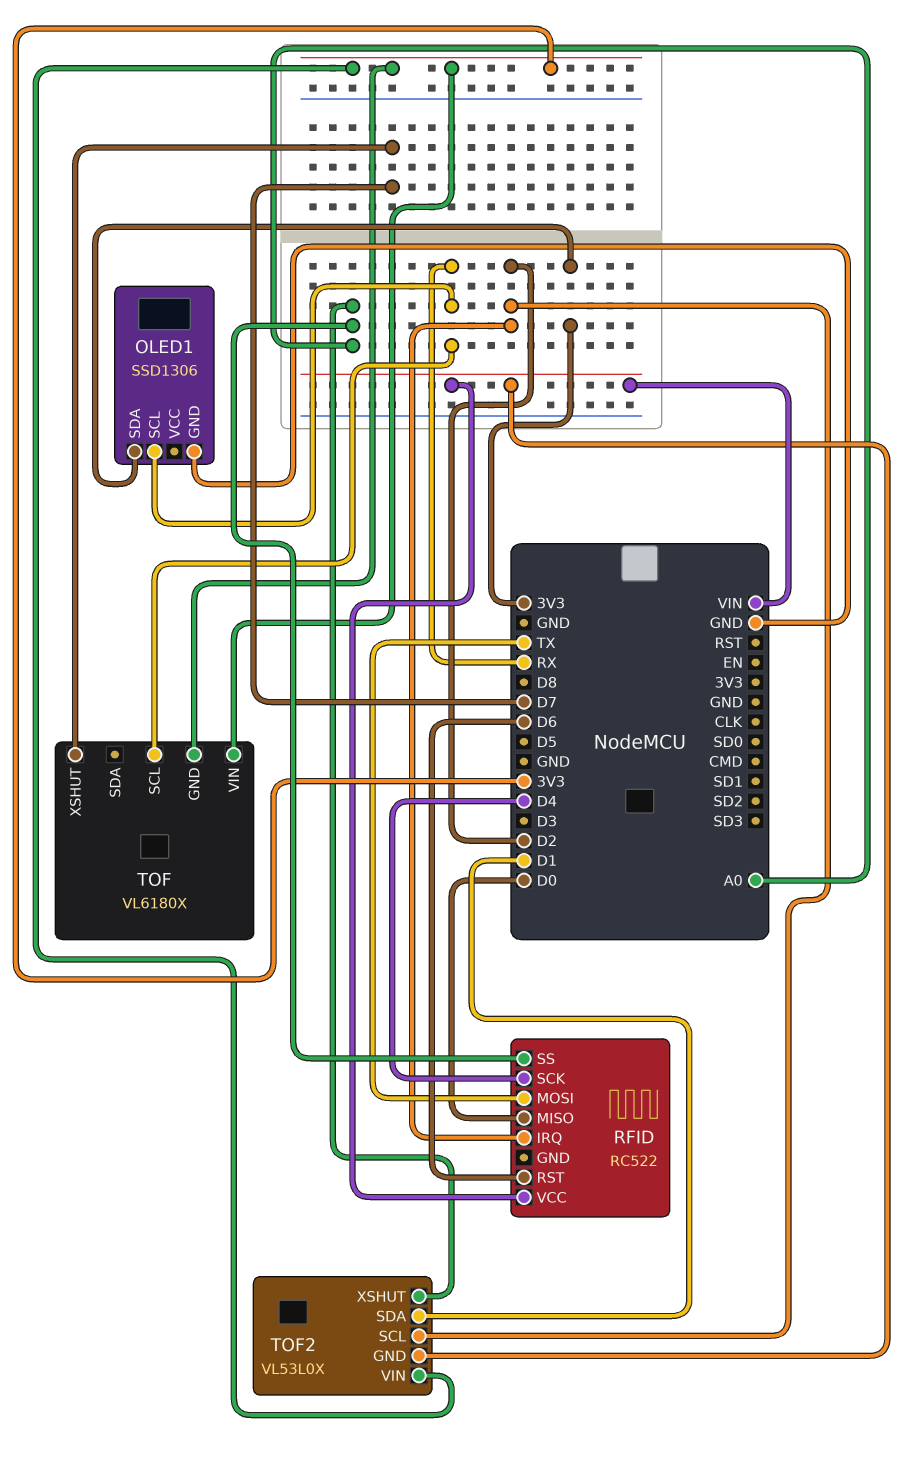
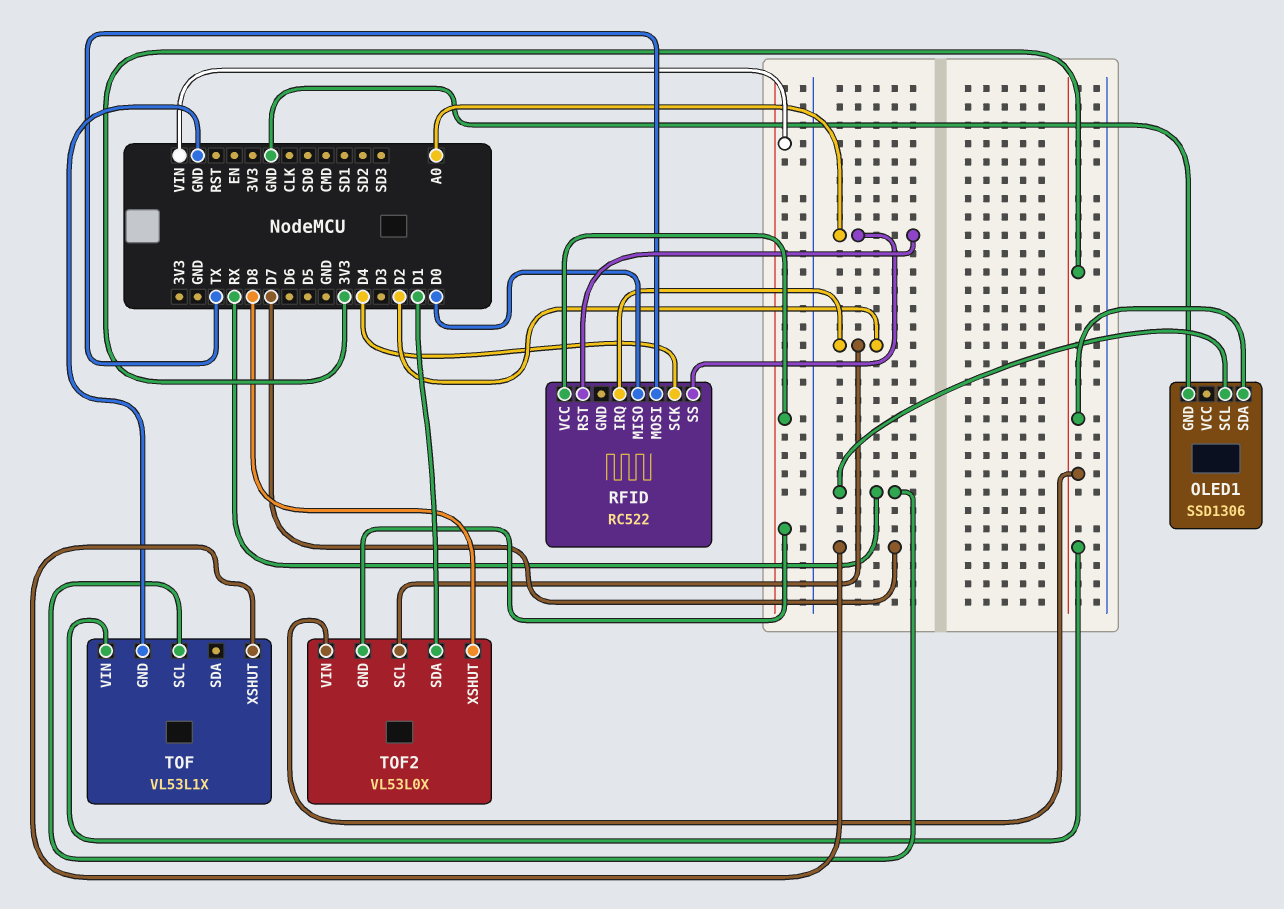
RFID pin RST: D6 -> A0
TOF: VL6180X -> VL53L1X
TOF pin GND: 3V3 -> GND
TOF2 pin XSHUT: A0 -> D8

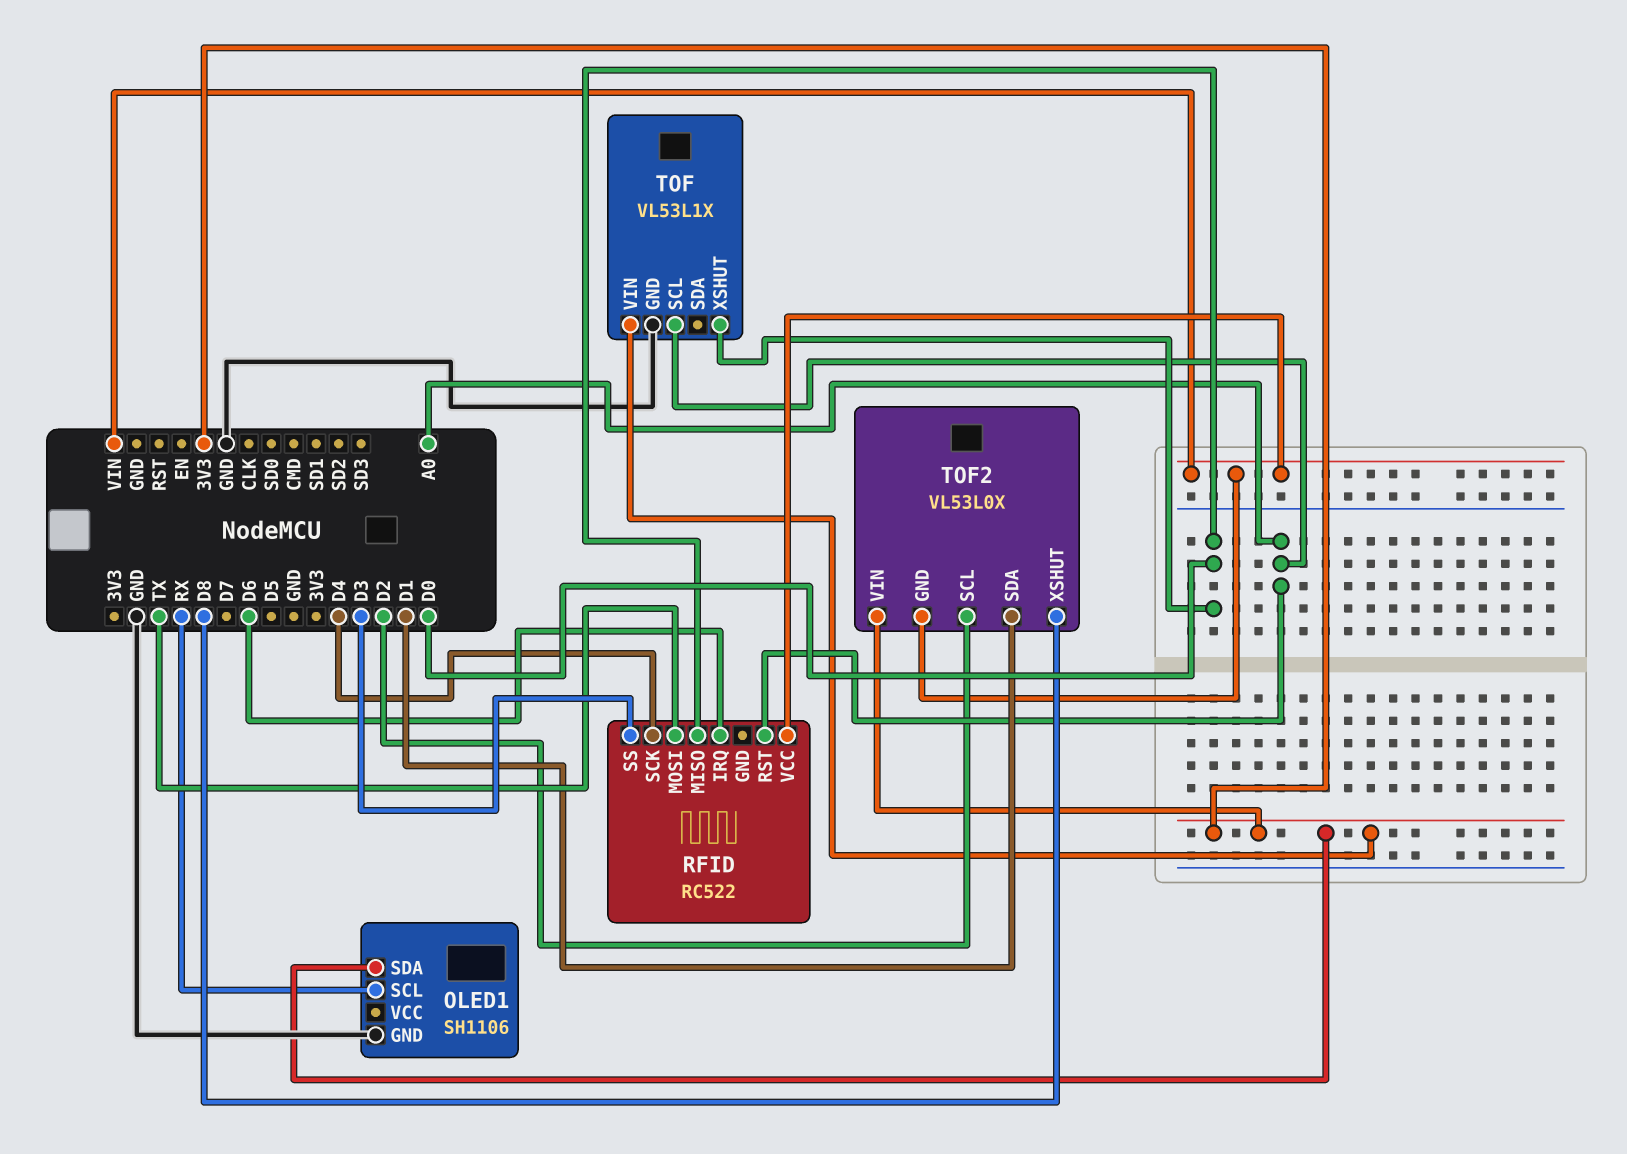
OLED1: SSD1306 -> SH1106
RFID pin IRQ: D2 -> D6
RFID pin SS: A0 -> D3
TOF pin SCL: RX -> A0
TOF pin XSHUT: D7 -> D0

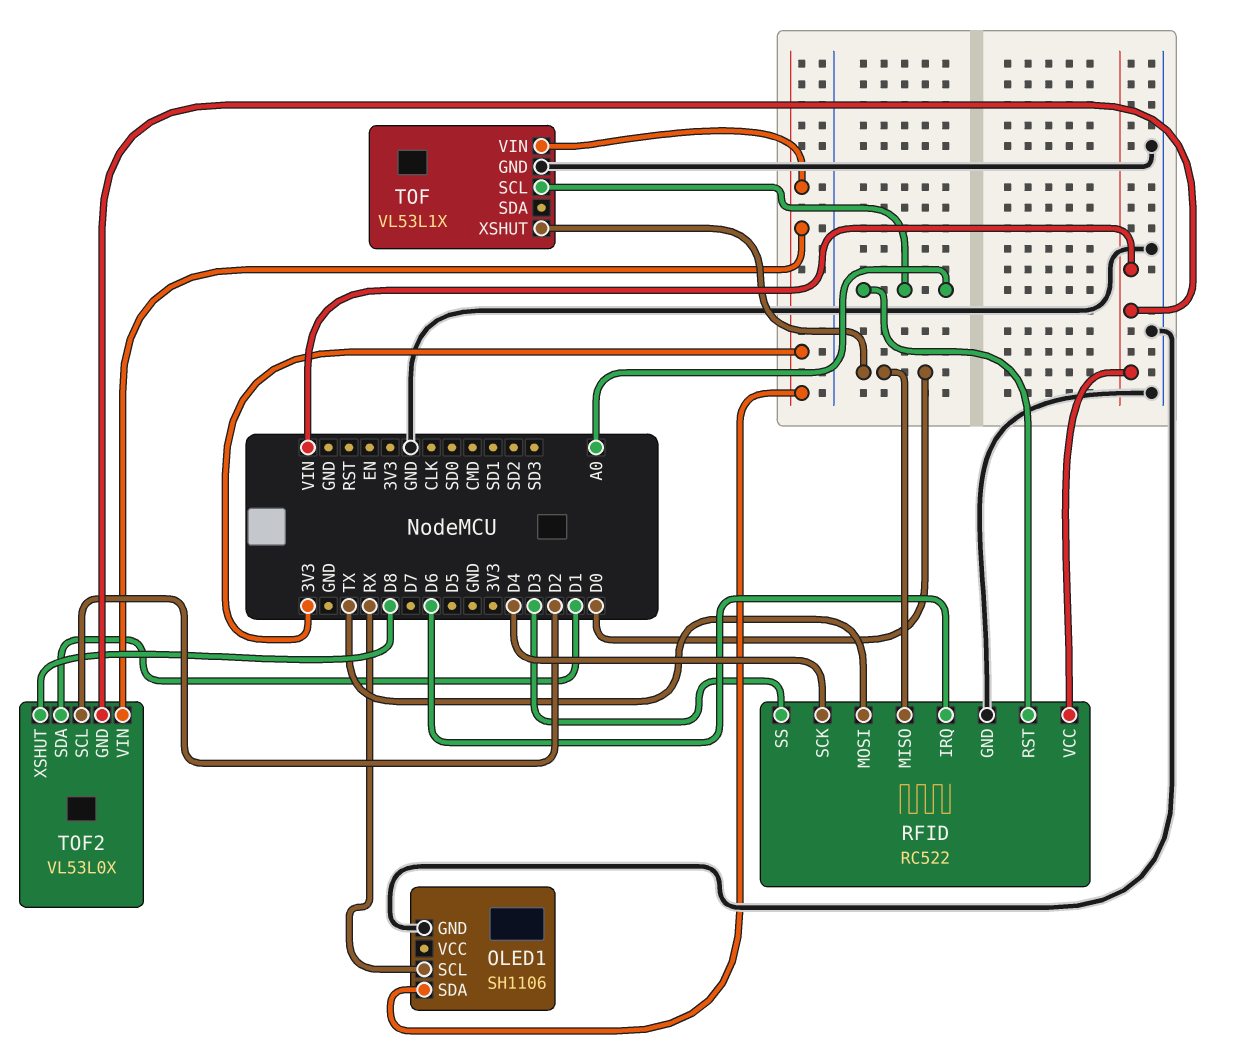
RFID pin GND: none -> GND

